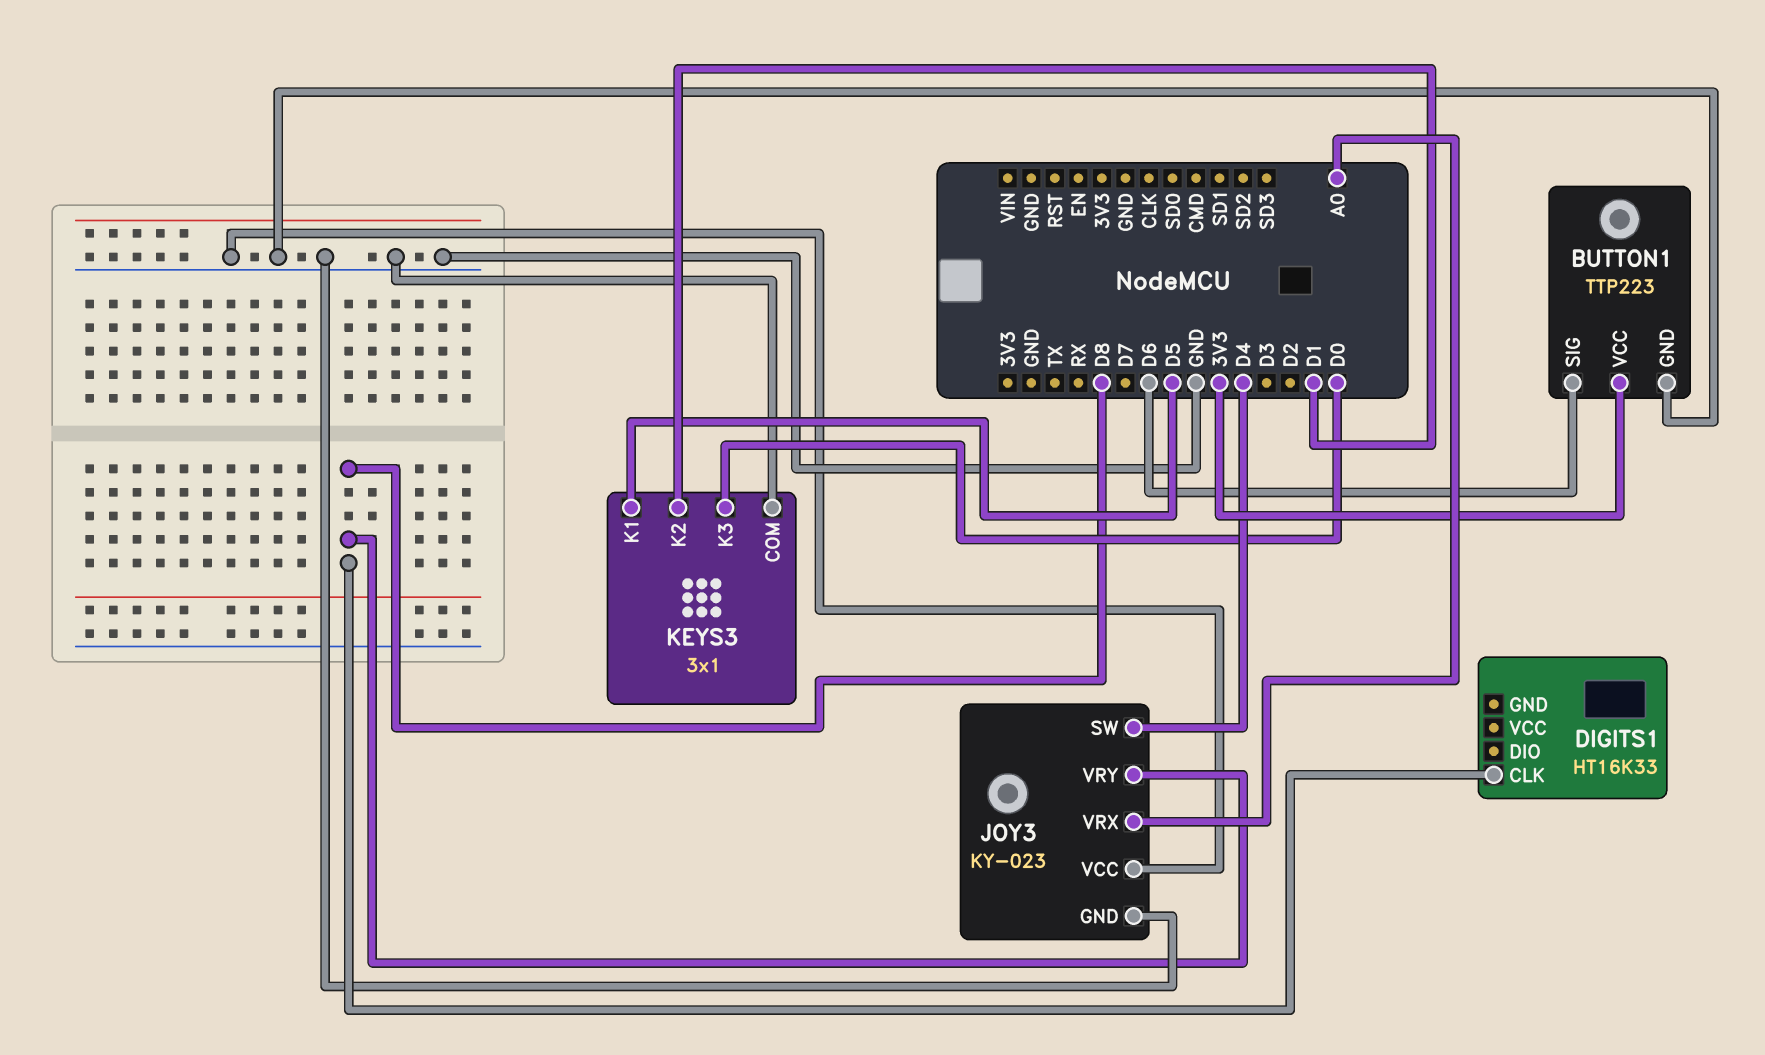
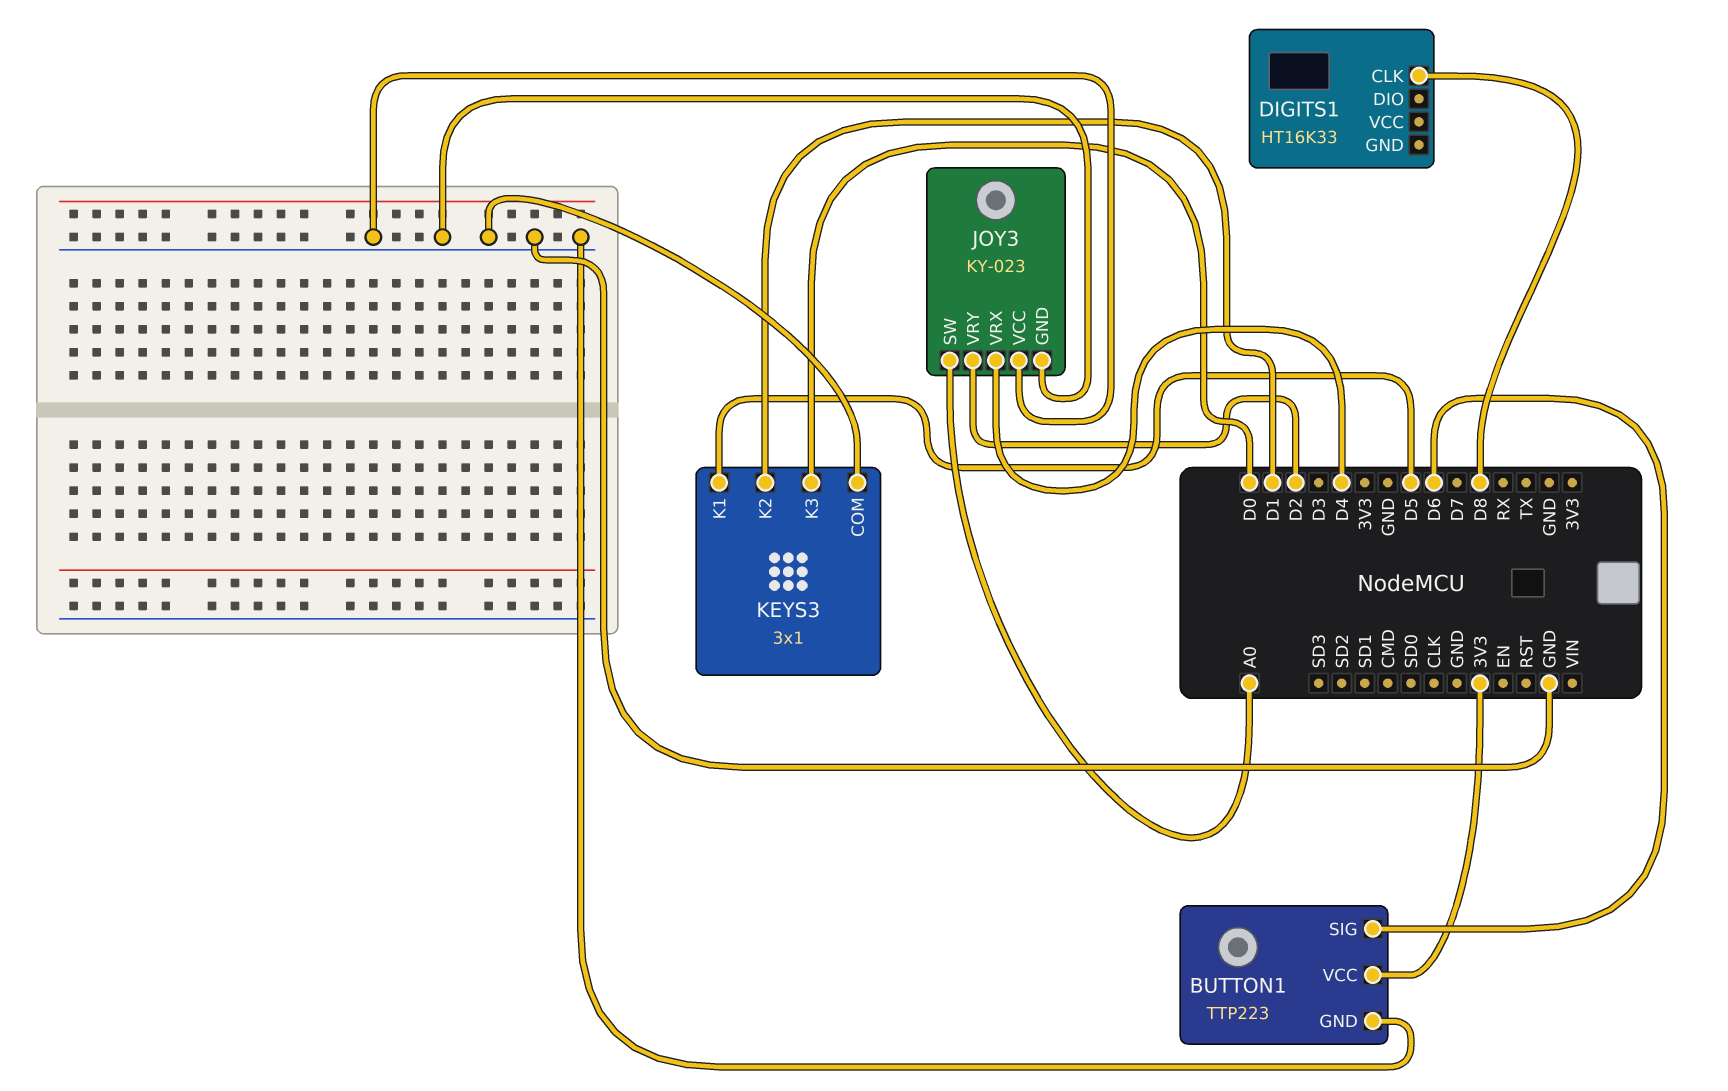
JOY3 pin SW: D4 -> A0
JOY3 pin VRX: A0 -> D4
JOY3 pin VRY: D8 -> D2

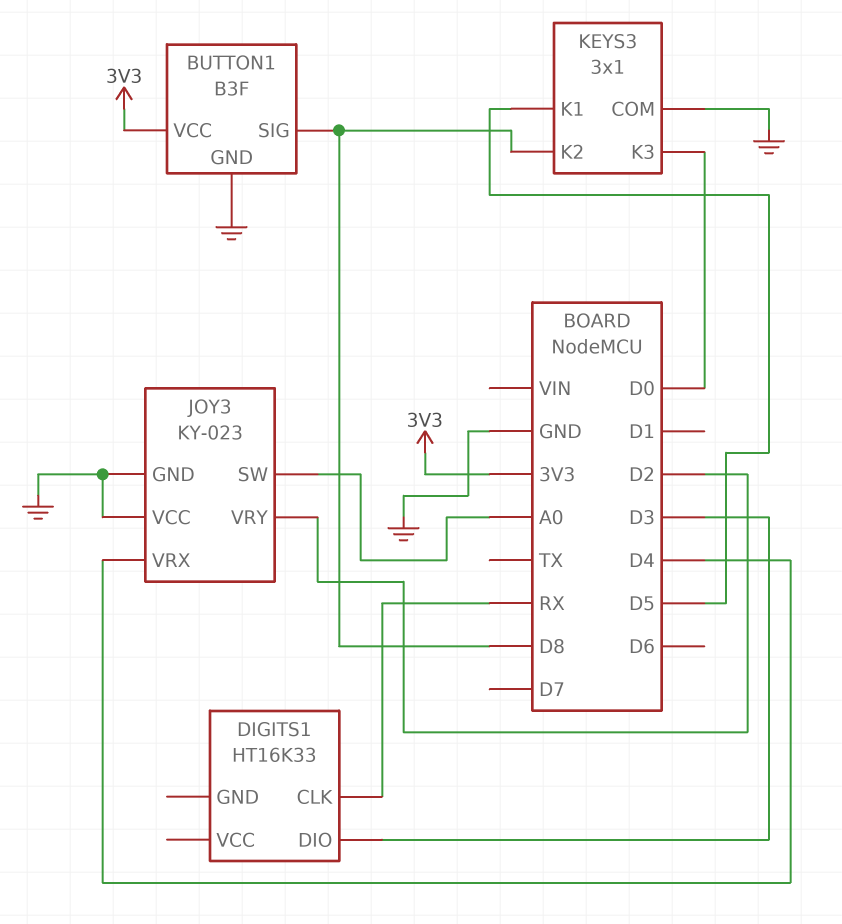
BUTTON1: TTP223 -> B3F
BUTTON1 pin SIG: D6 -> D8
DIGITS1 pin CLK: D8 -> RX
DIGITS1 pin DIO: none -> D3
KEYS3 pin K2: D1 -> D8

